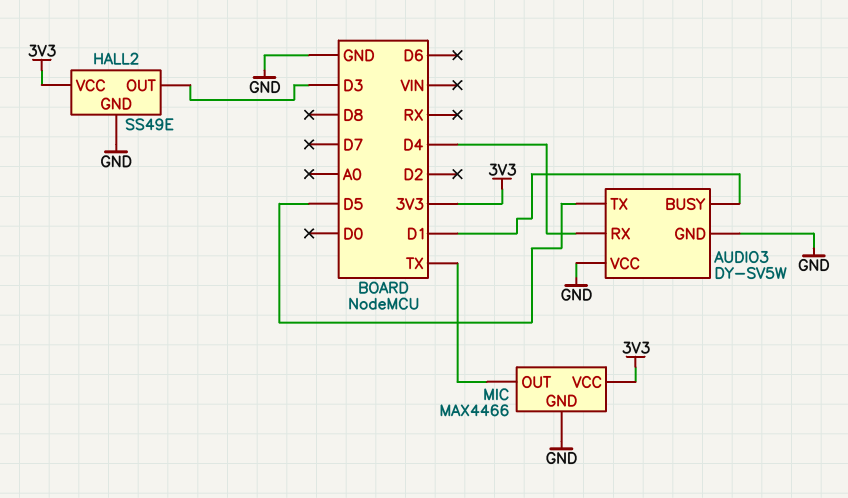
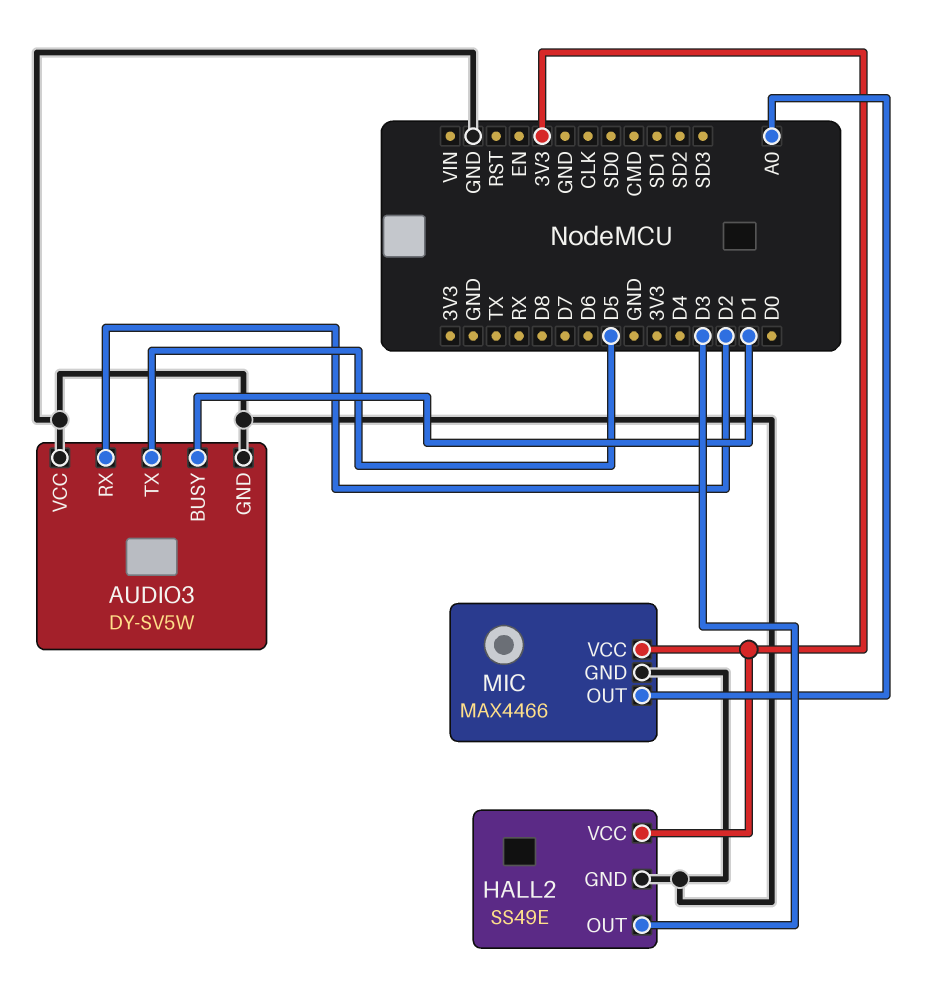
AUDIO3 pin RX: D4 -> D2
MIC pin OUT: TX -> A0

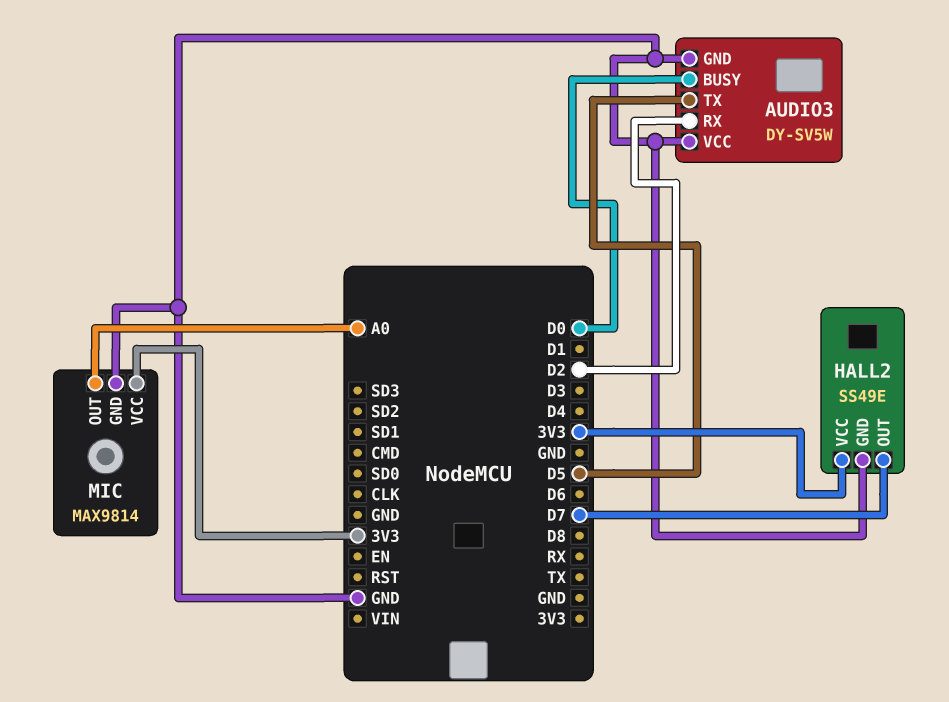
AUDIO3 pin BUSY: D1 -> D0
HALL2 pin OUT: D3 -> D7
MIC: MAX4466 -> MAX9814

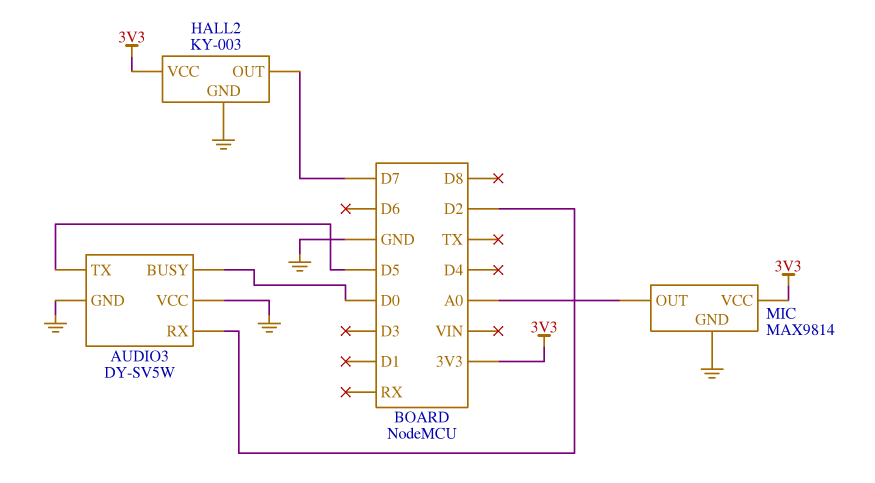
HALL2: SS49E -> KY-003

